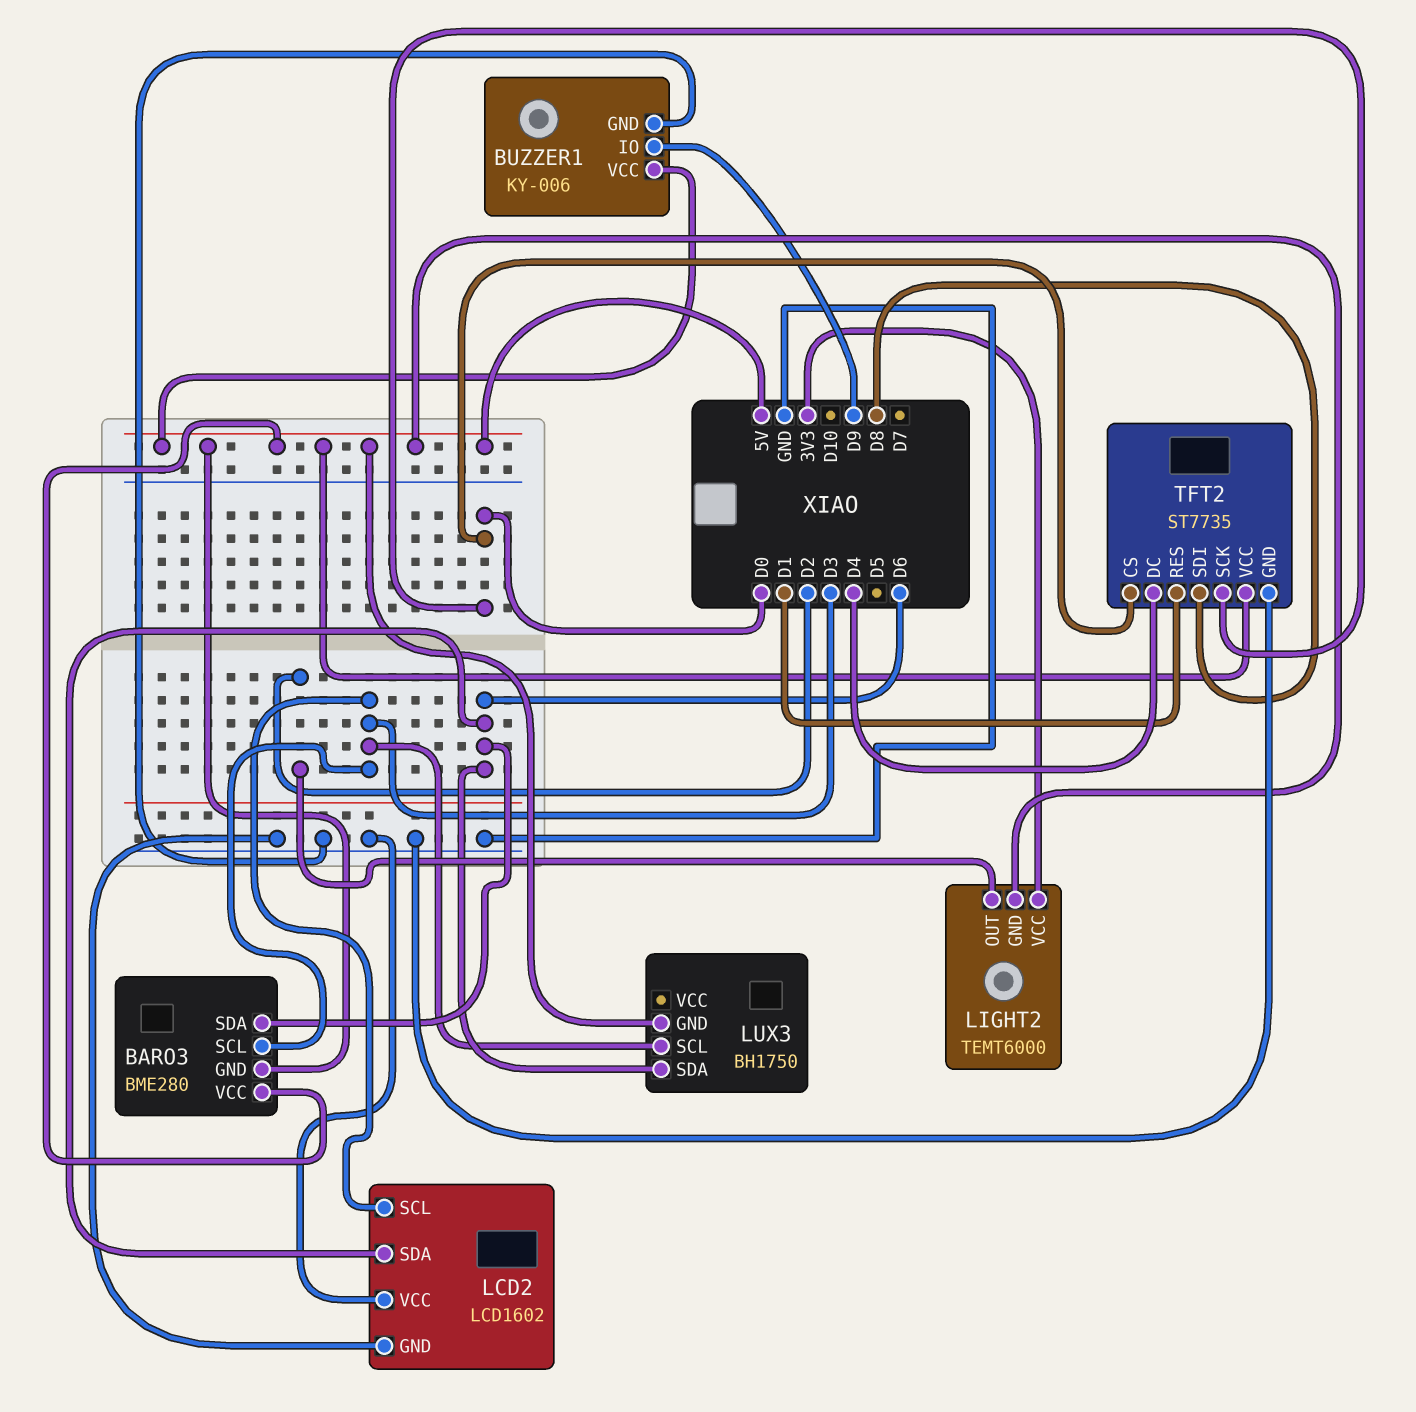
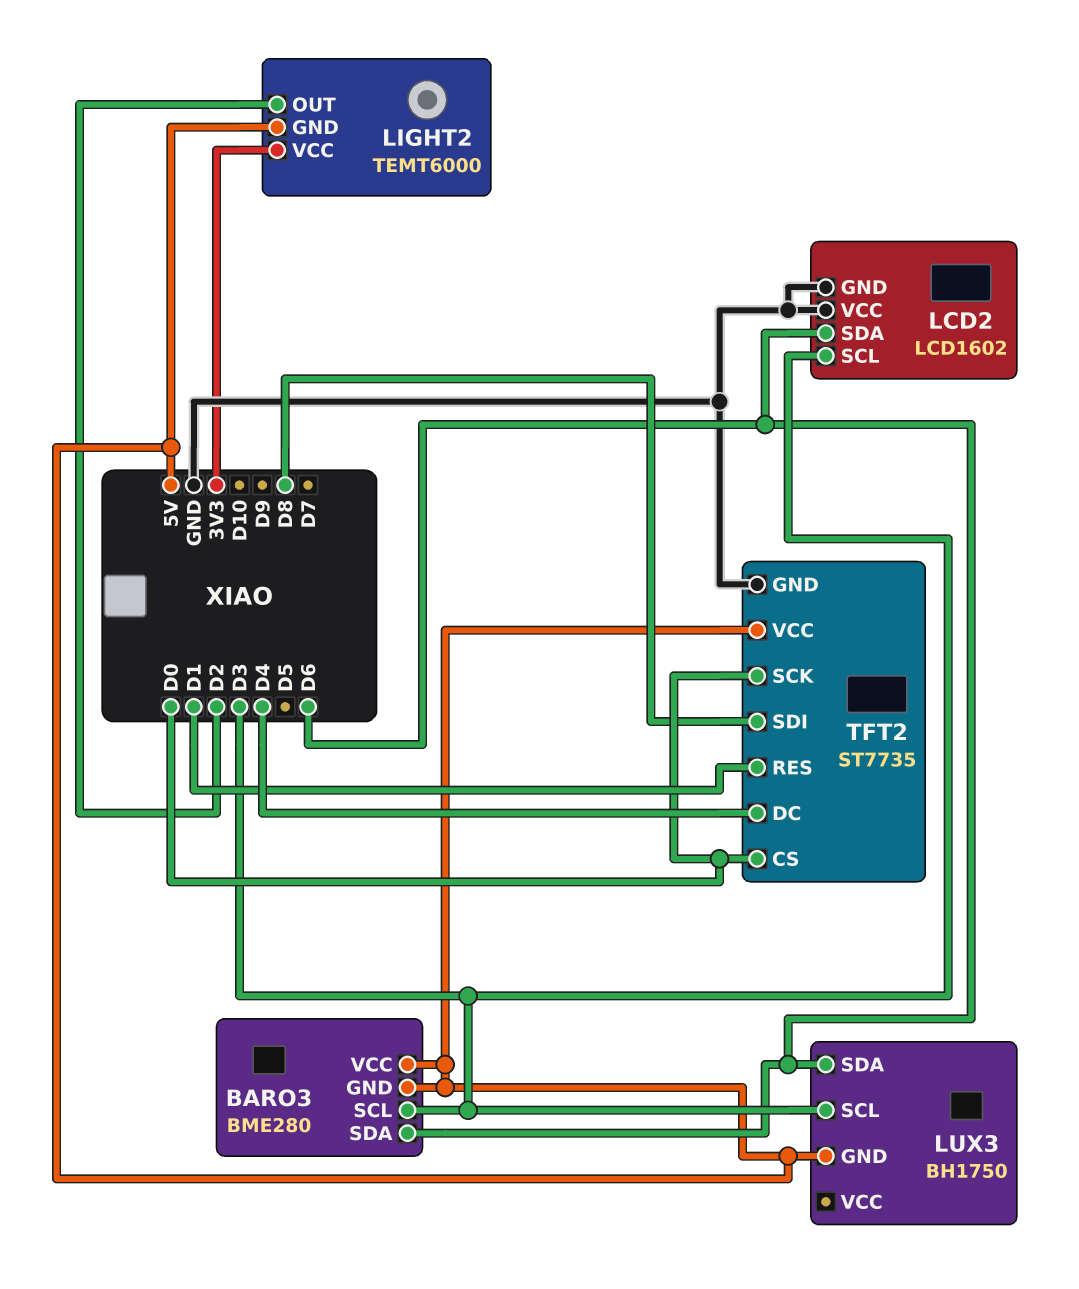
BUZZER1: KY-006 -> none
BUZZER1 pin GND: GND -> none
BUZZER1 pin IO: D9 -> none
BUZZER1 pin VCC: 5V -> none

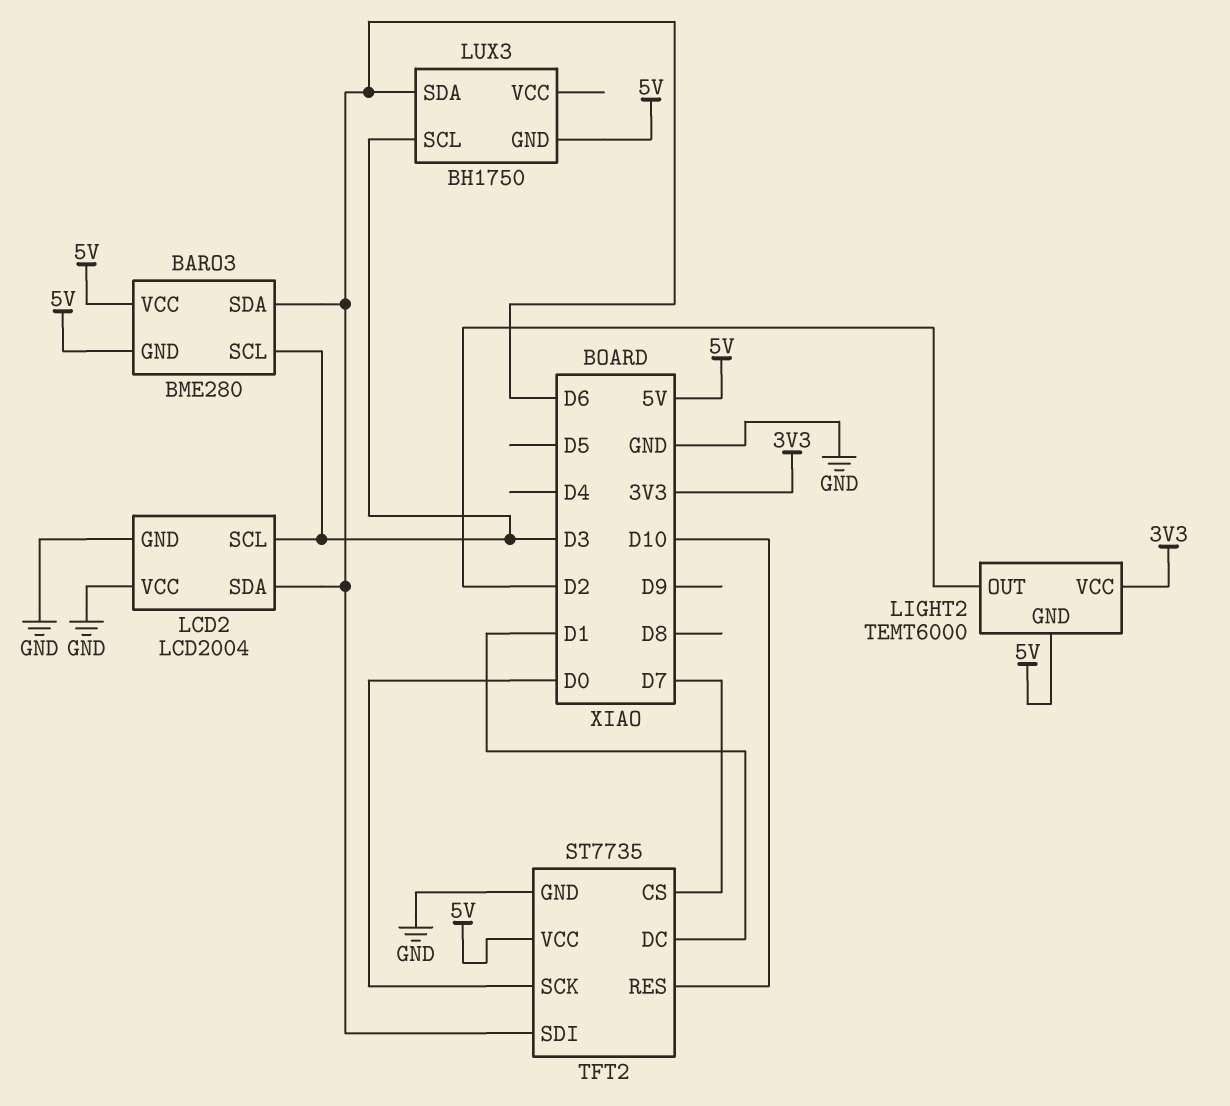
LCD2: LCD1602 -> LCD2004
TFT2 pin CS: D0 -> D7
TFT2 pin DC: D4 -> D1
TFT2 pin RES: D1 -> D10
TFT2 pin SDI: D8 -> D6

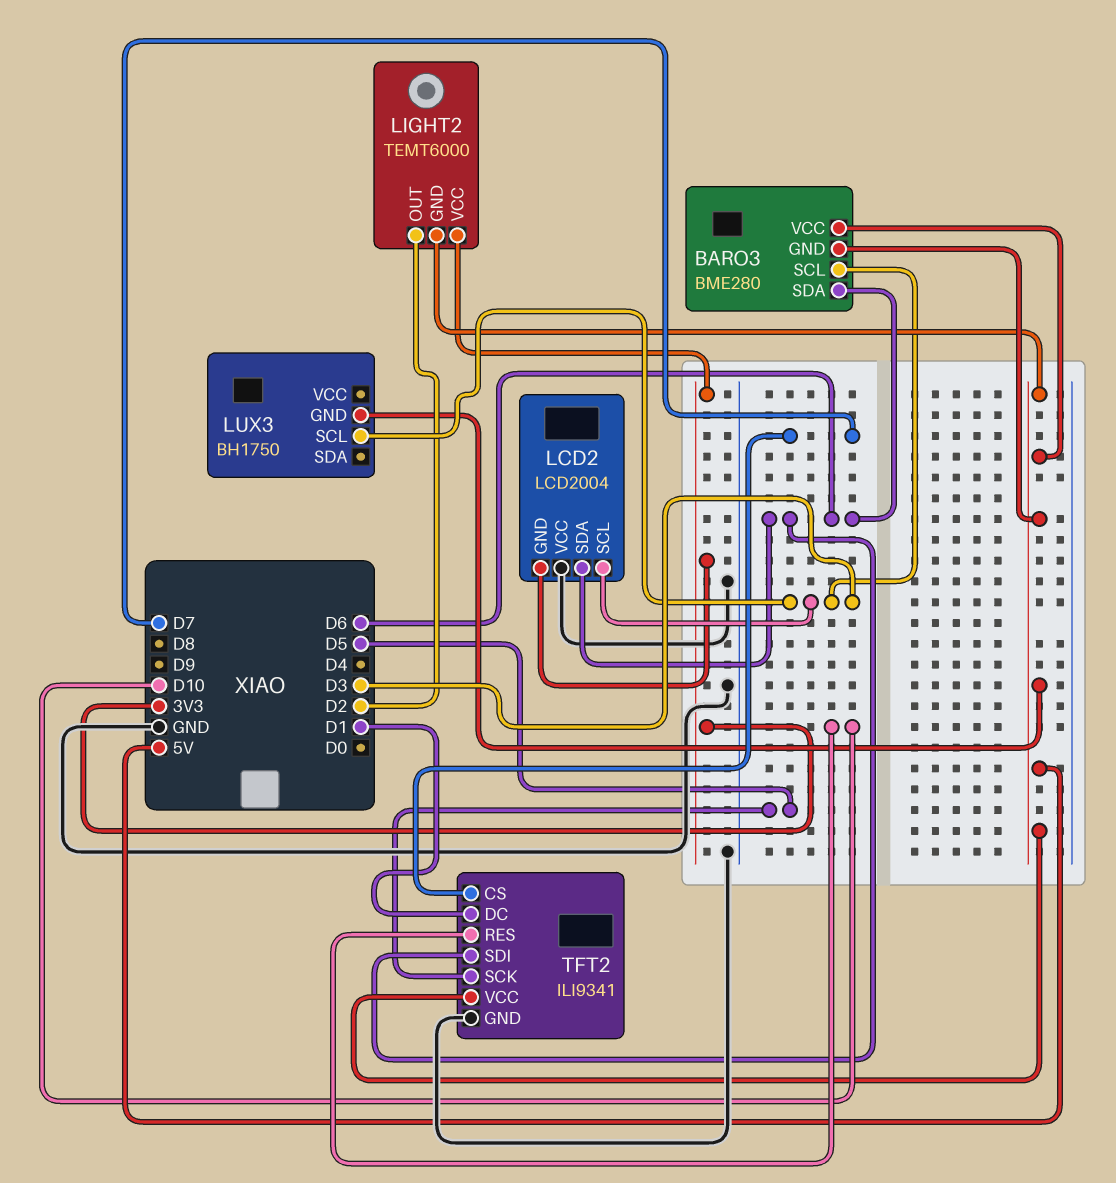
LCD2 pin GND: GND -> 3V3
LUX3 pin SDA: D6 -> none
TFT2: ST7735 -> ILI9341
TFT2 pin SCK: D0 -> D5

